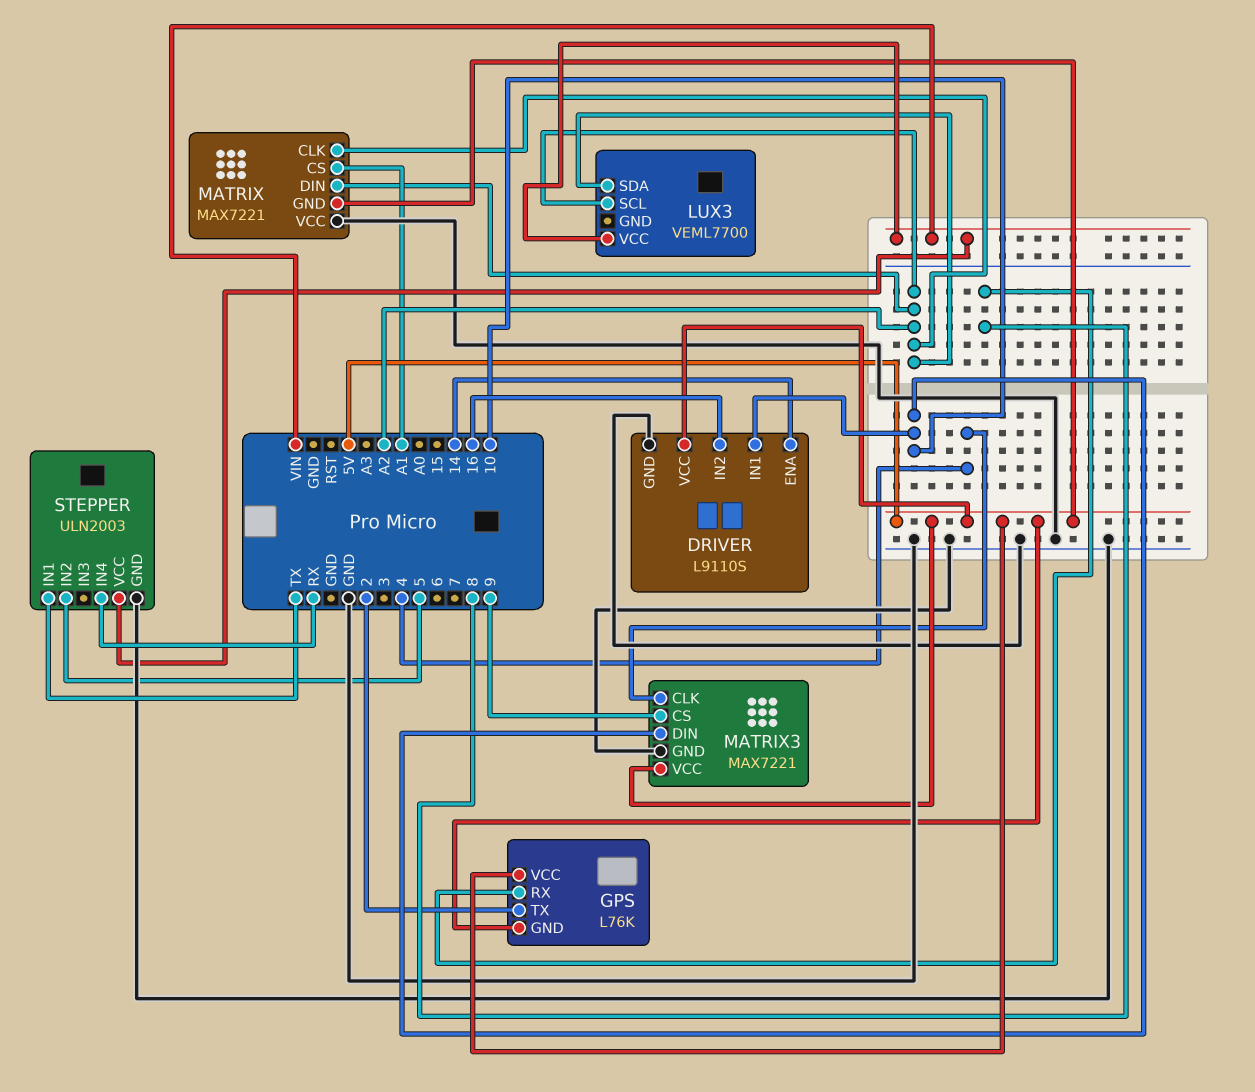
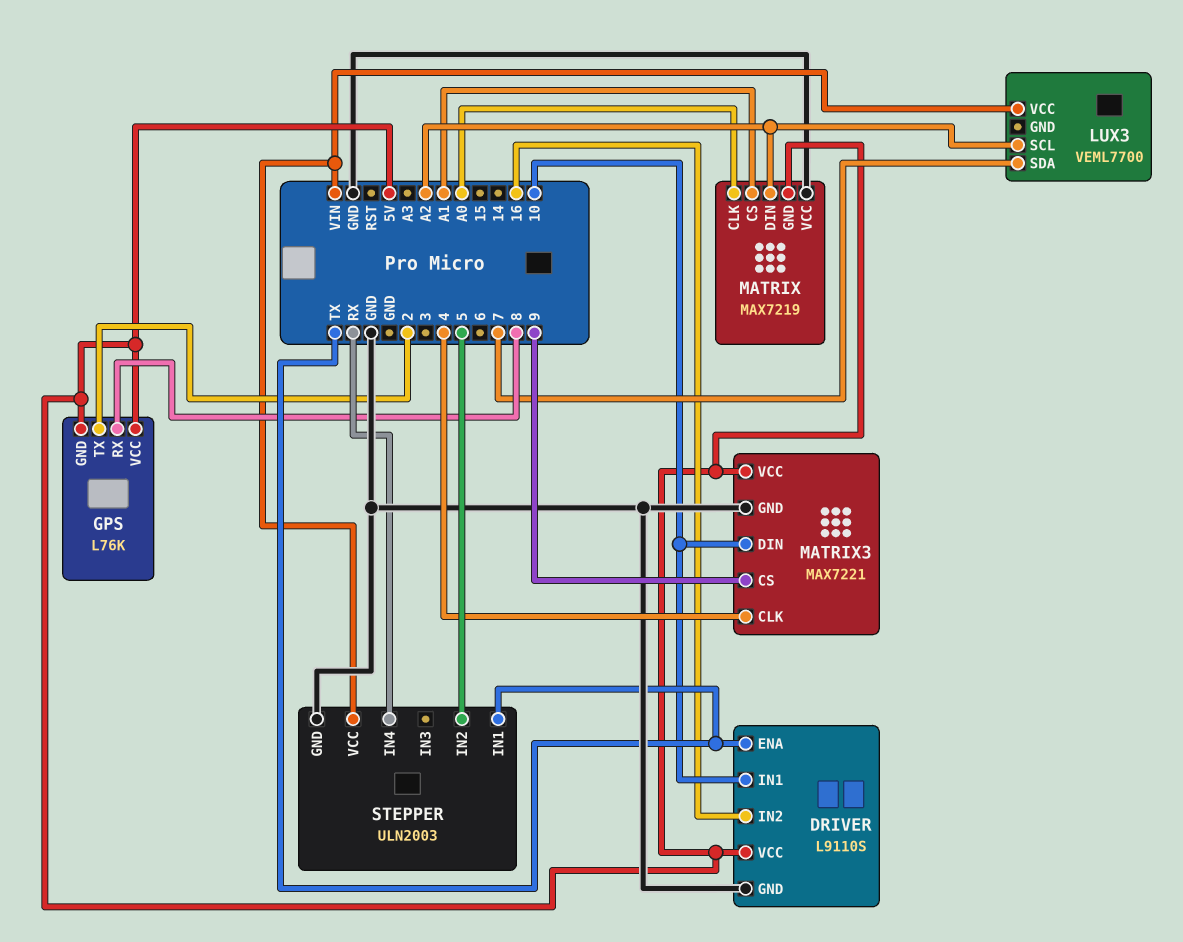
DRIVER pin ENA: 14 -> TX
LUX3 pin SDA: A2 -> 7
MATRIX: MAX7221 -> MAX7219
MATRIX pin CLK: A2 -> A0

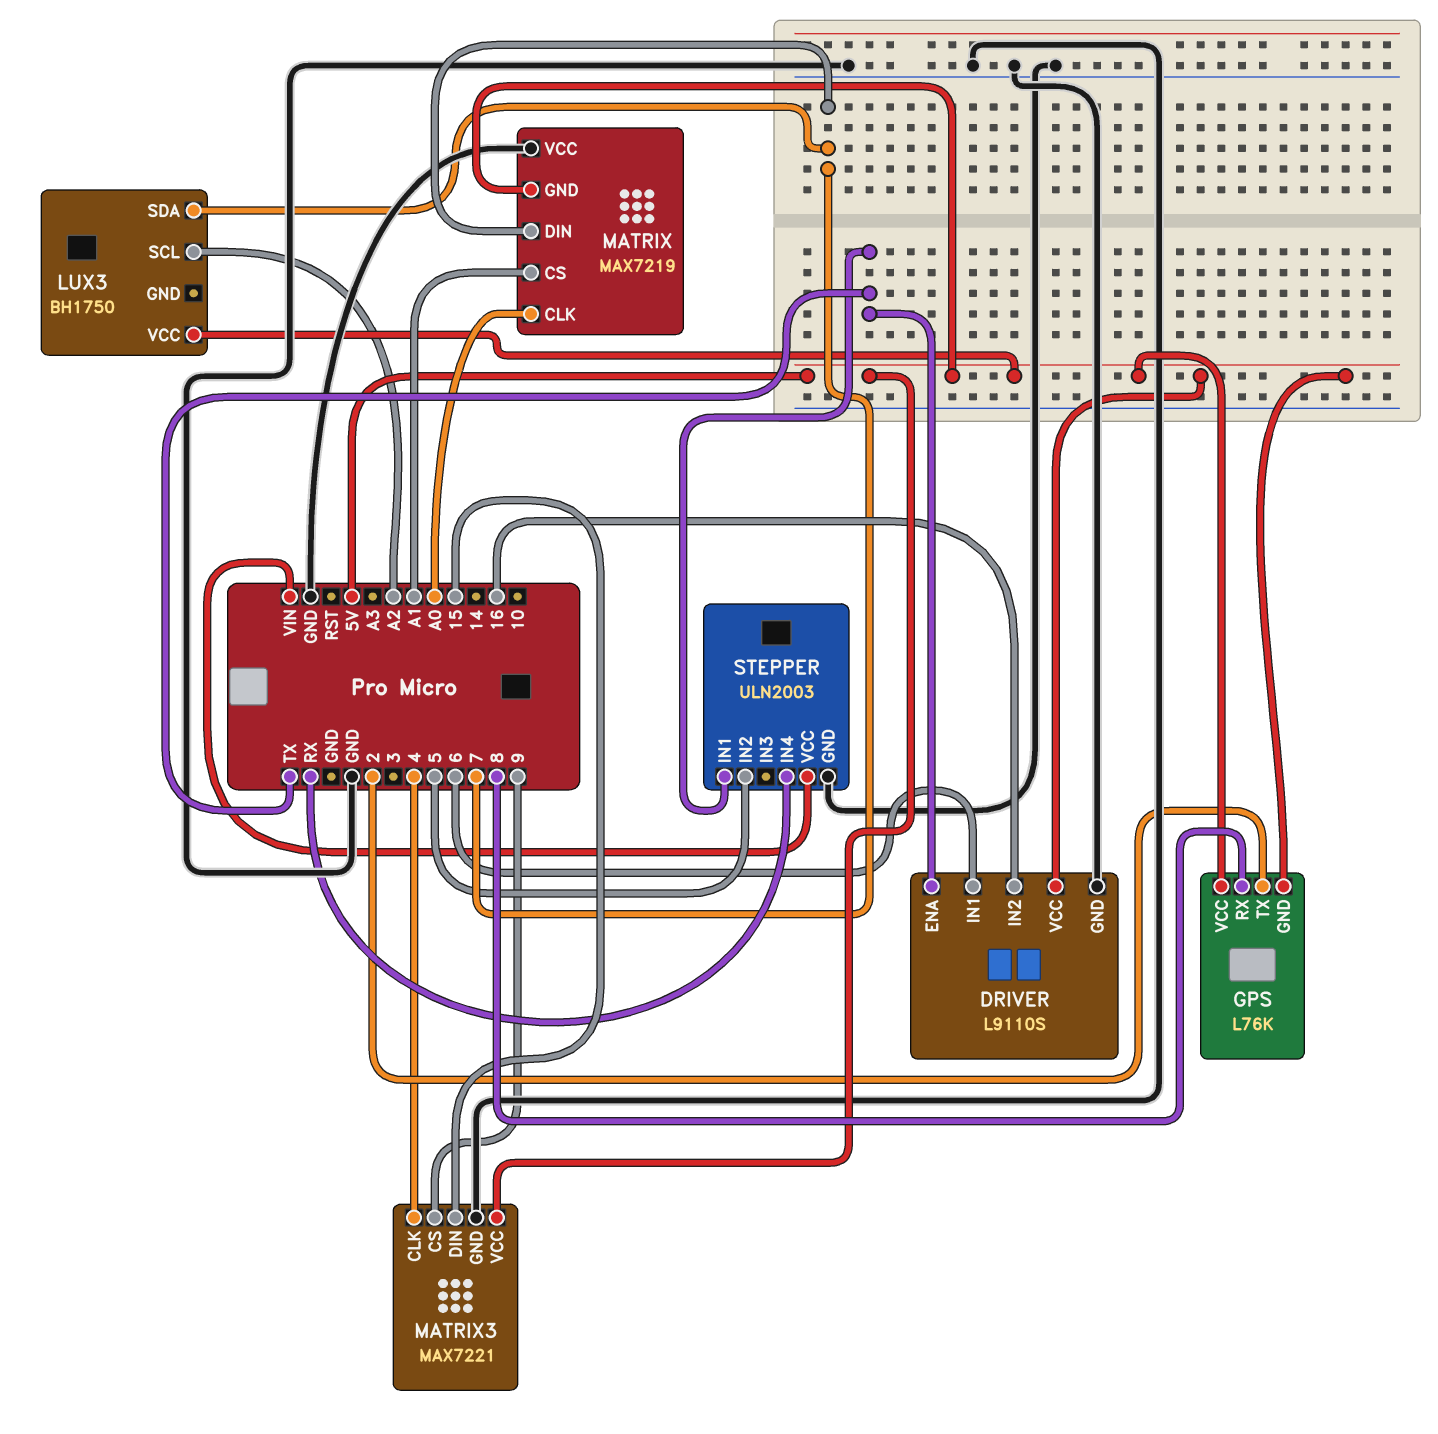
DRIVER pin IN1: 10 -> 6
LUX3: VEML7700 -> BH1750
LUX3 pin VCC: VIN -> 5V
MATRIX pin DIN: A2 -> 7
MATRIX3 pin DIN: 10 -> 15

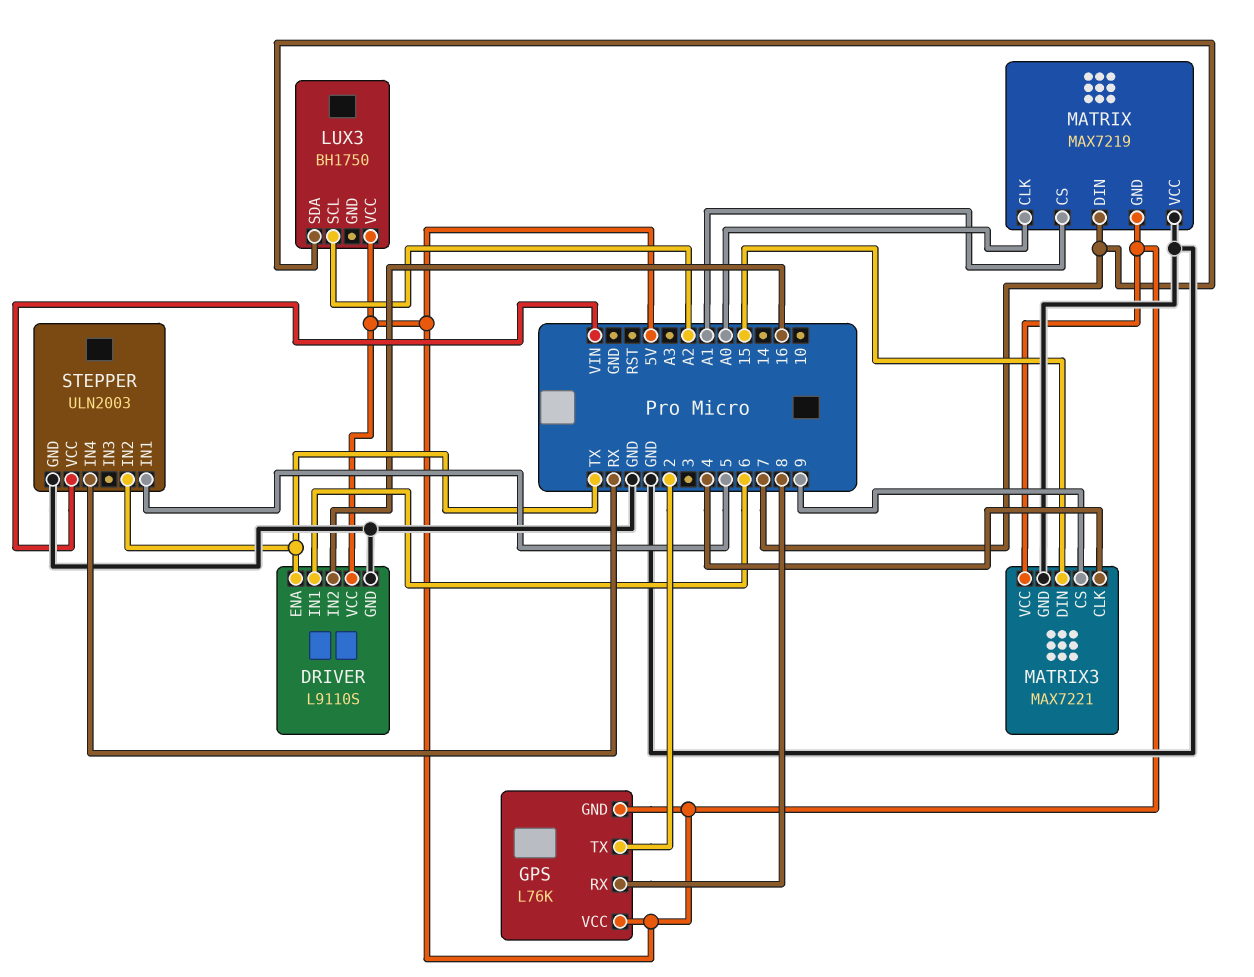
STEPPER pin IN1: TX -> 5
STEPPER pin IN2: 5 -> TX

